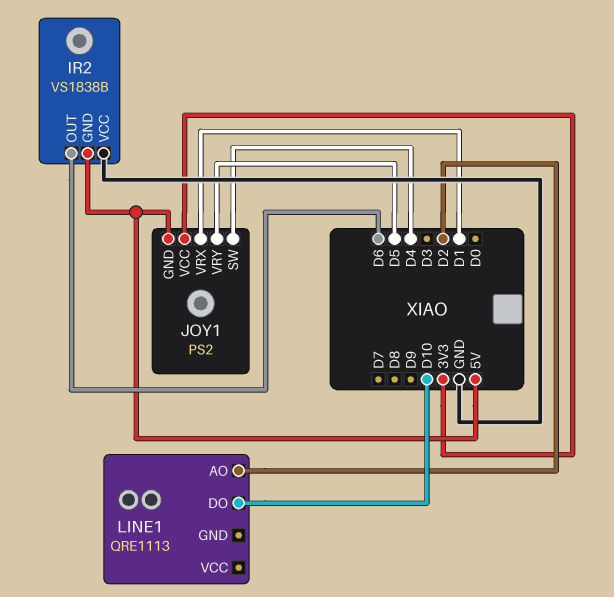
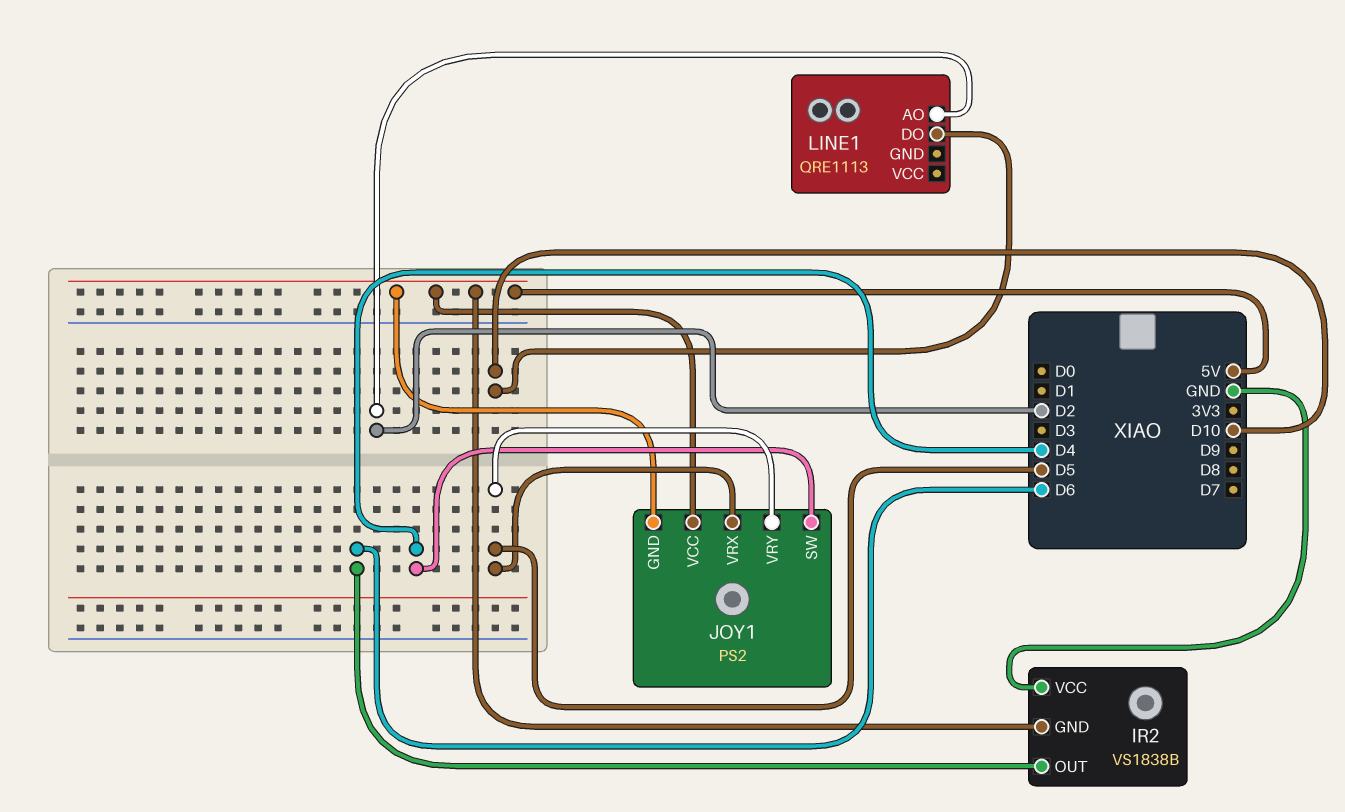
JOY1 pin VCC: 3V3 -> 5V
JOY1 pin VRX: D1 -> D5

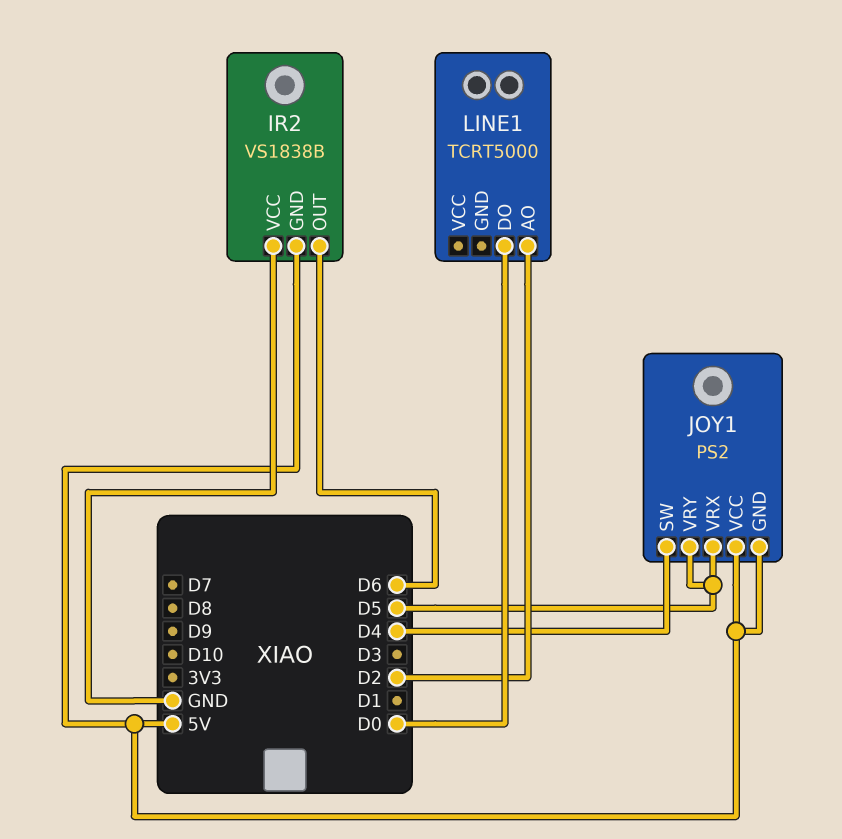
LINE1: QRE1113 -> TCRT5000
LINE1 pin DO: D10 -> D0

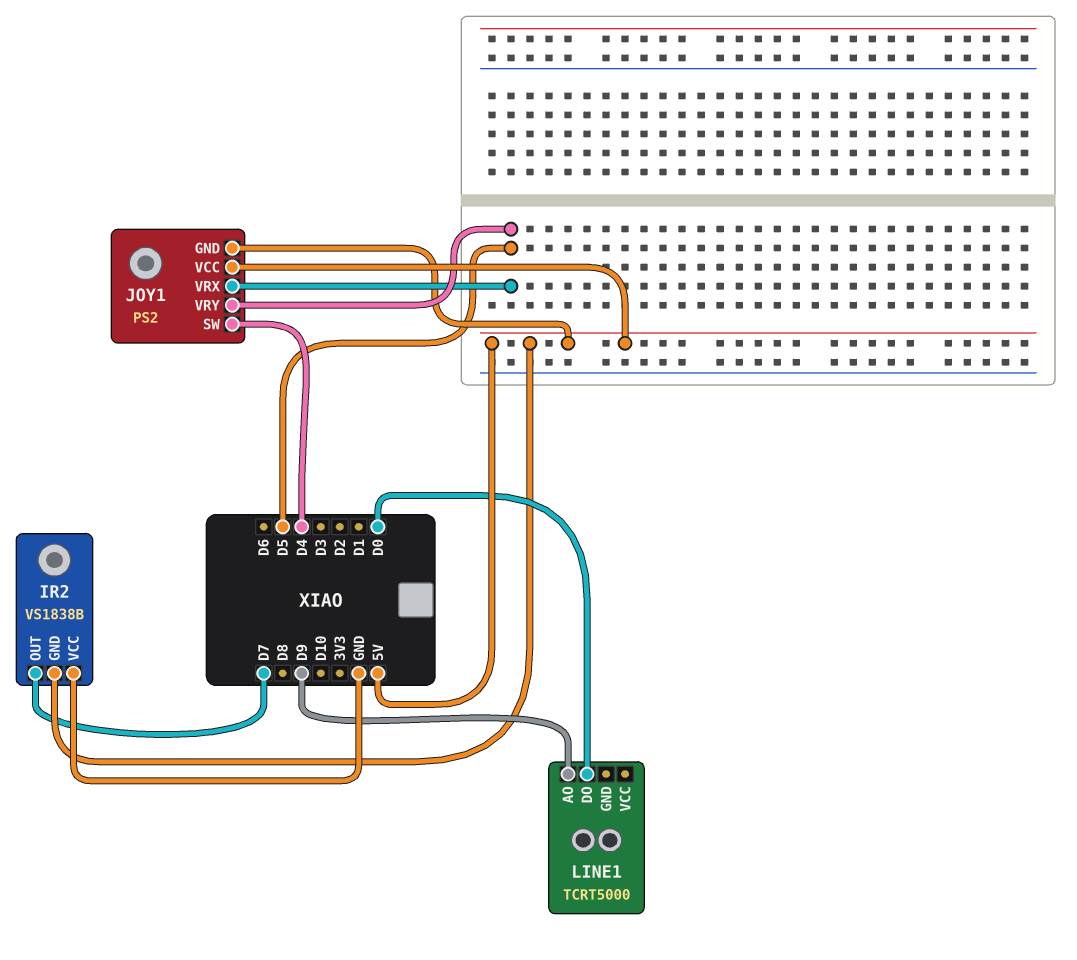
IR2 pin OUT: D6 -> D7
LINE1 pin AO: D2 -> D9

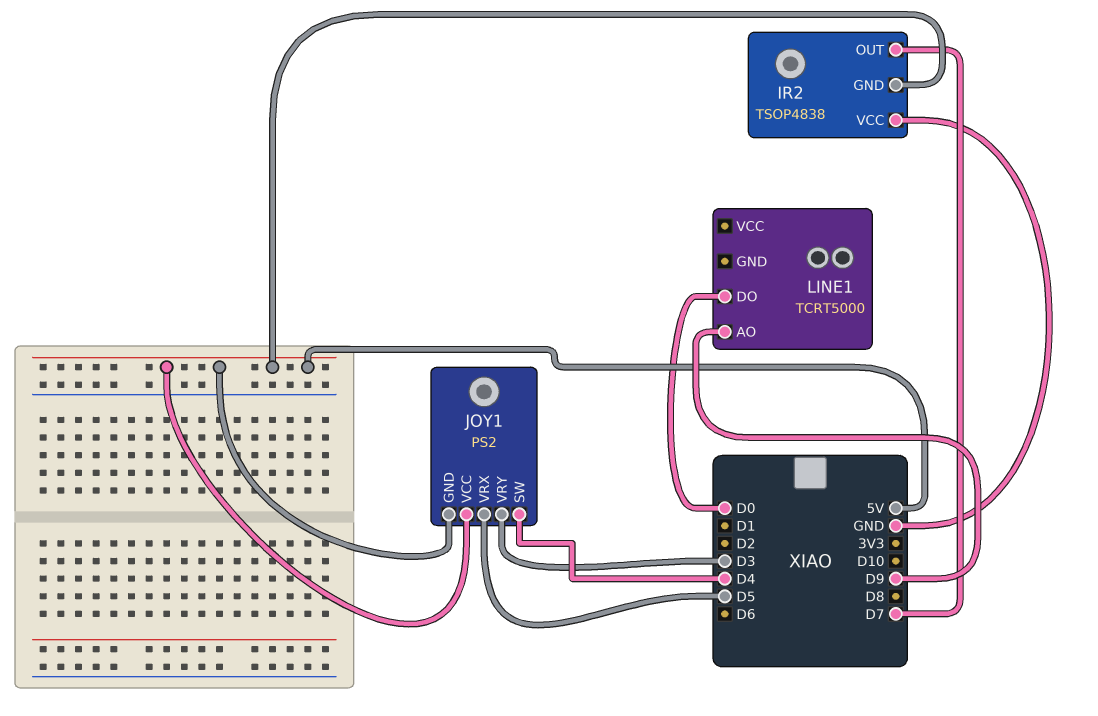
IR2: VS1838B -> TSOP4838
JOY1 pin VRY: D5 -> D3

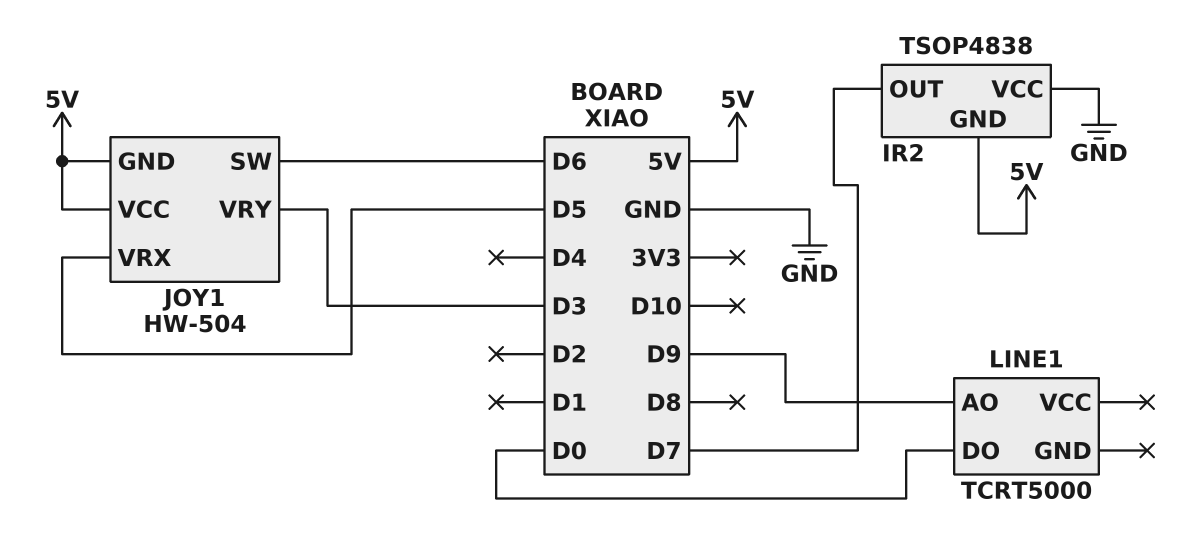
JOY1: PS2 -> HW-504
JOY1 pin SW: D4 -> D6

